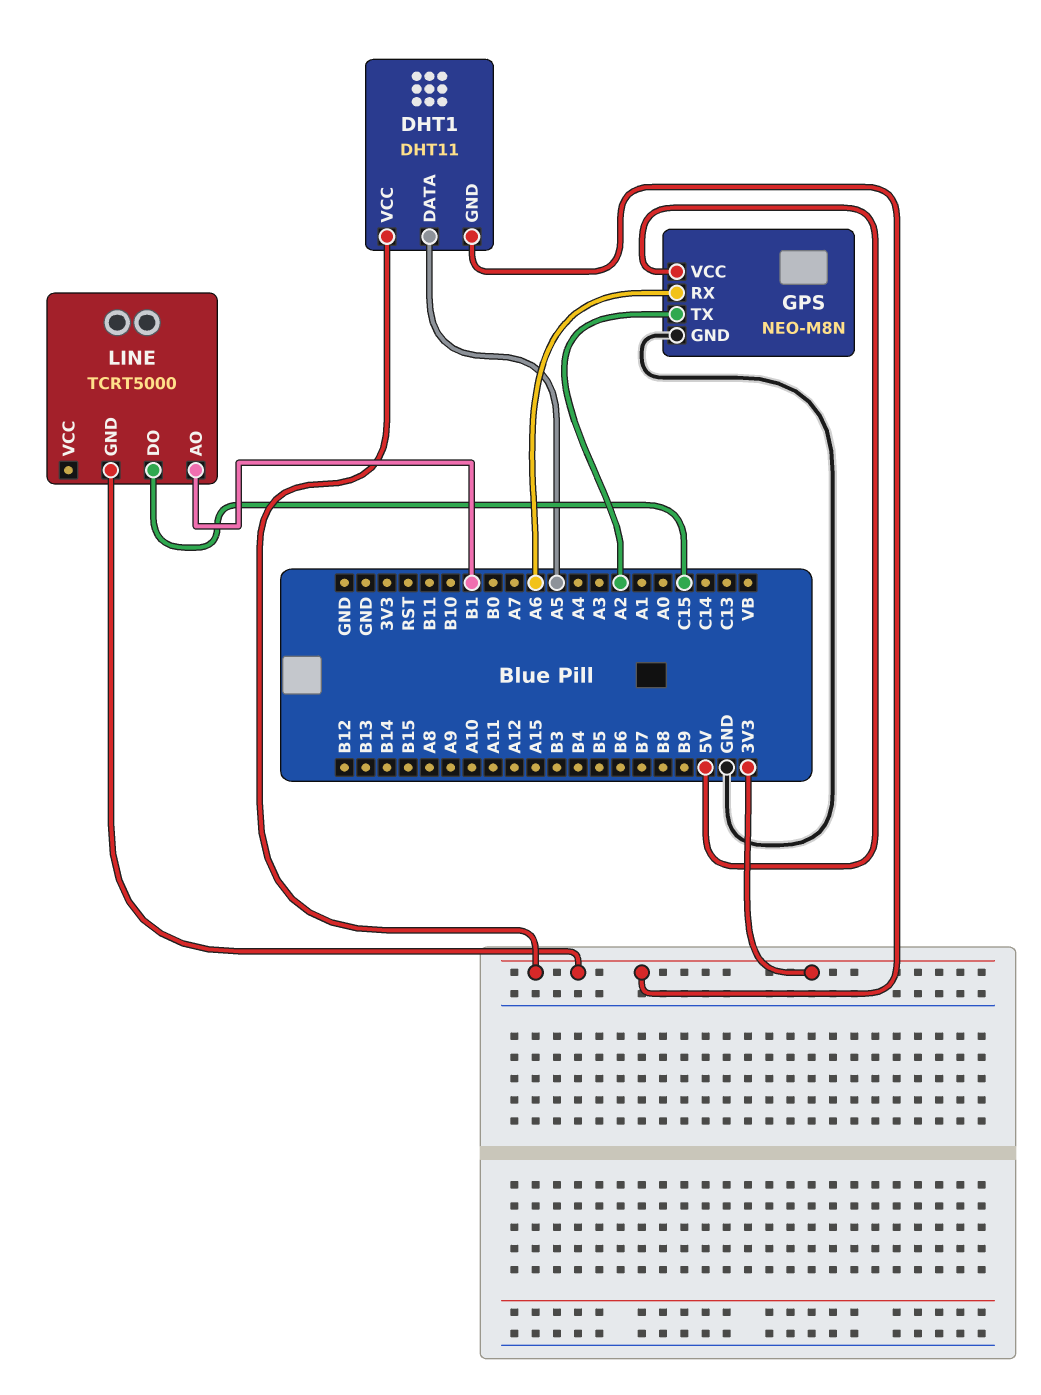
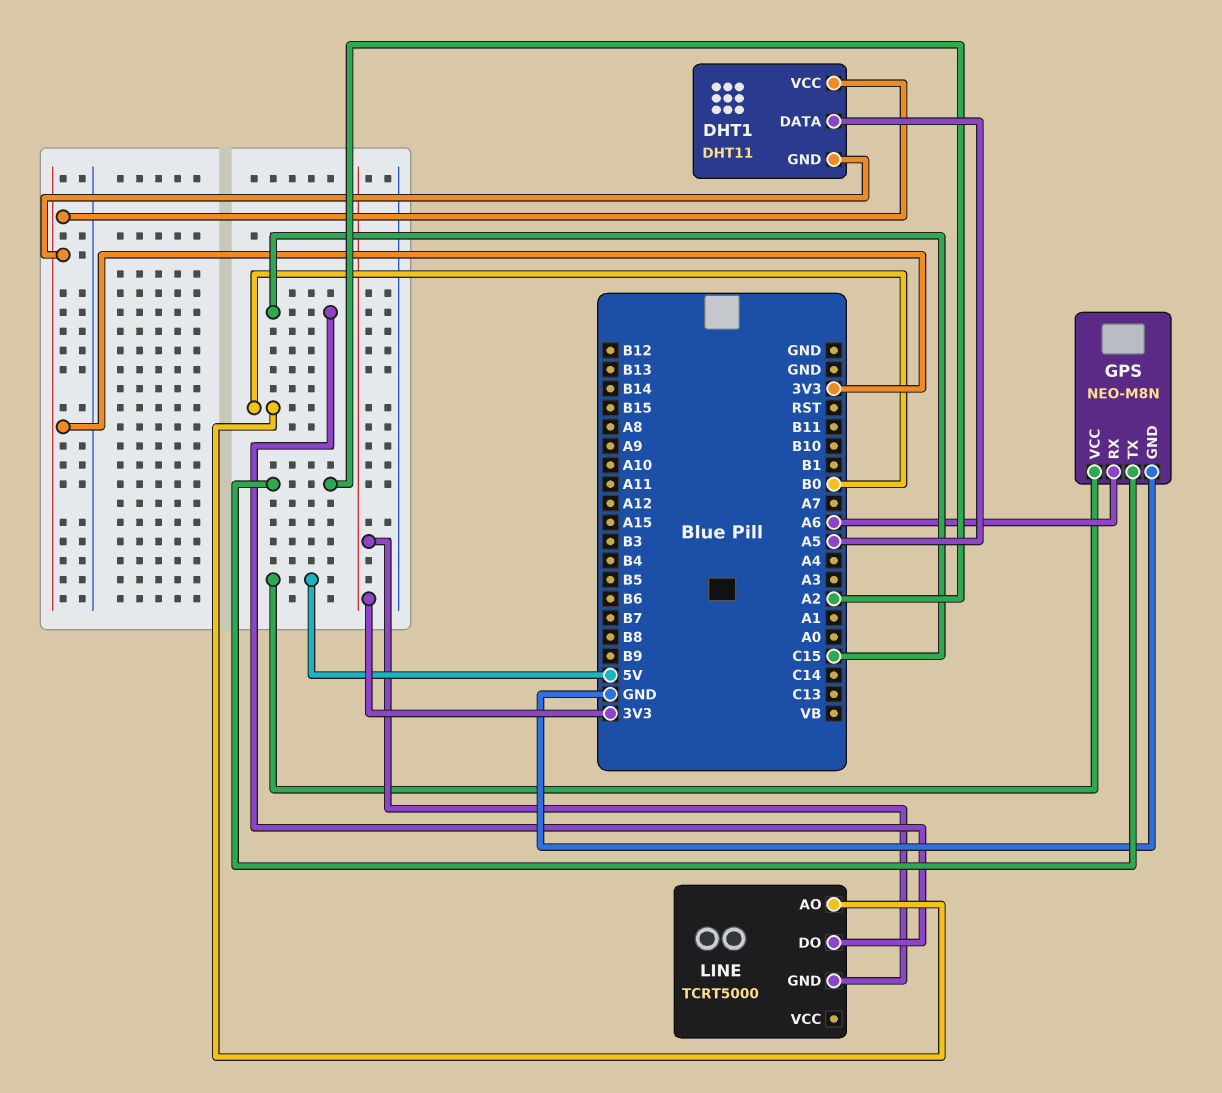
LINE pin AO: B1 -> B0

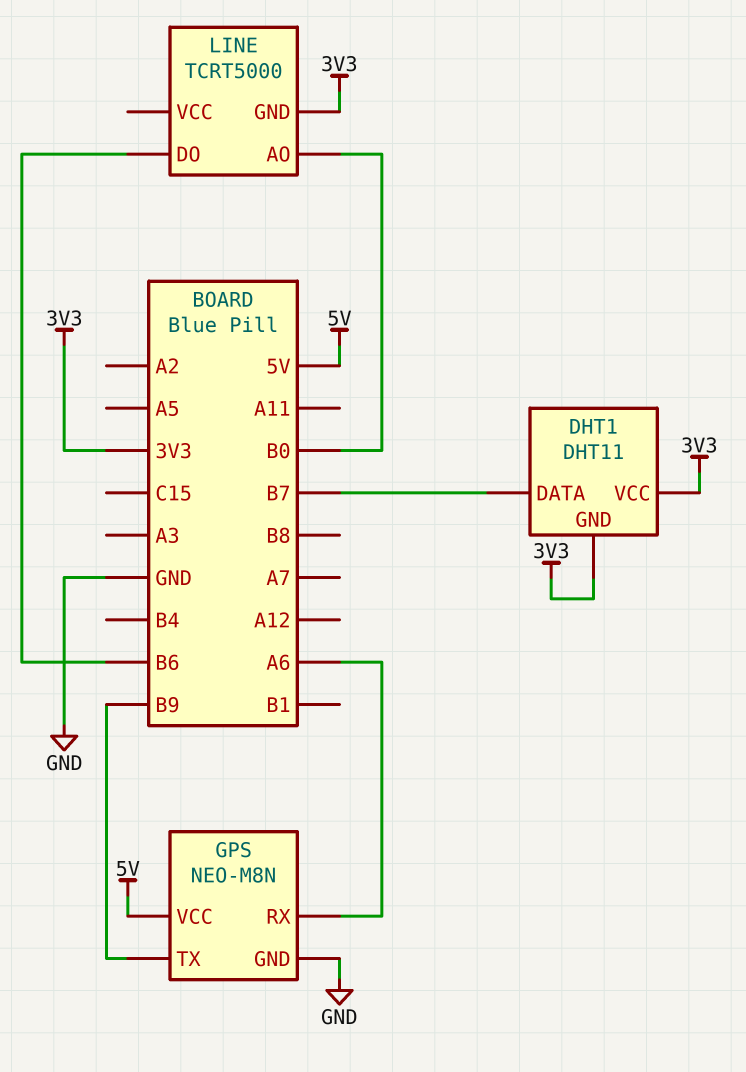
DHT1 pin DATA: A5 -> B7
GPS pin TX: A2 -> B9
LINE pin DO: C15 -> B6

